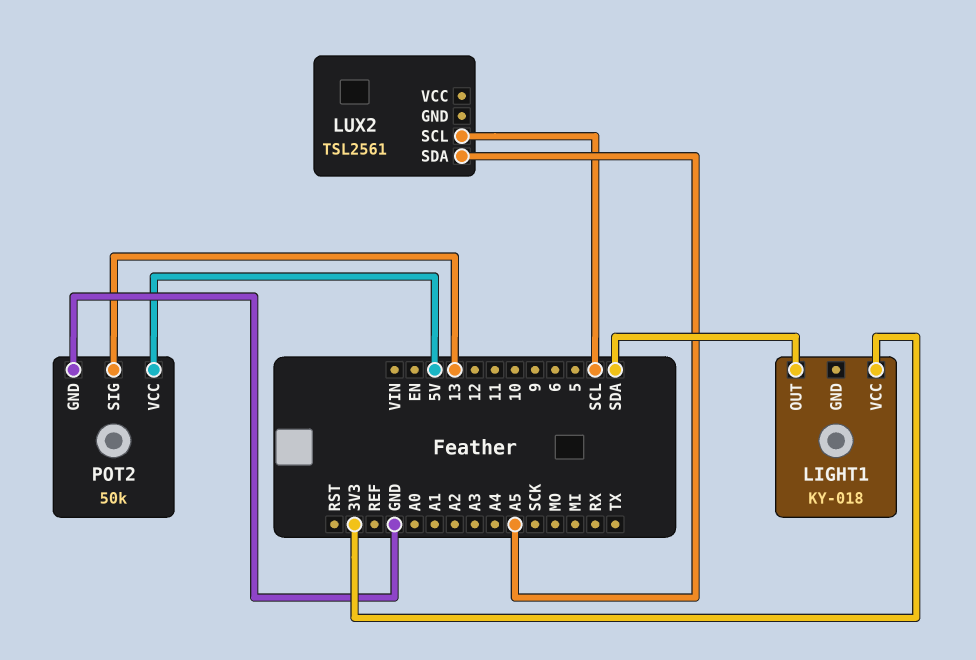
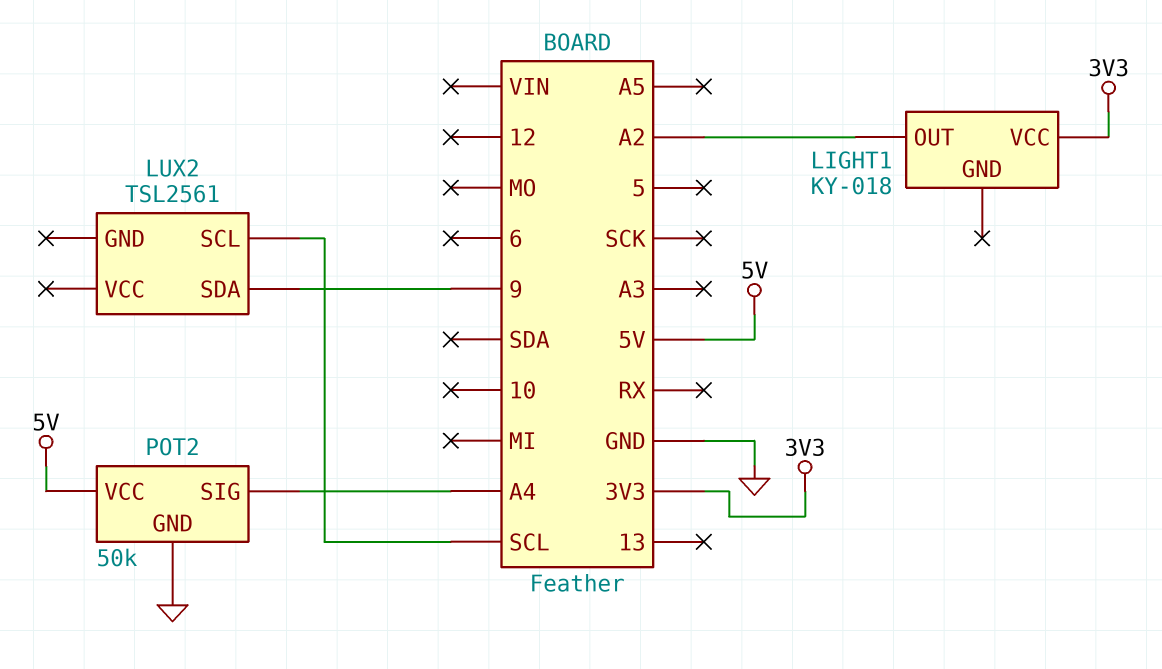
LIGHT1 pin OUT: SDA -> A2
LUX2 pin SDA: A5 -> 9
POT2 pin SIG: 13 -> A4

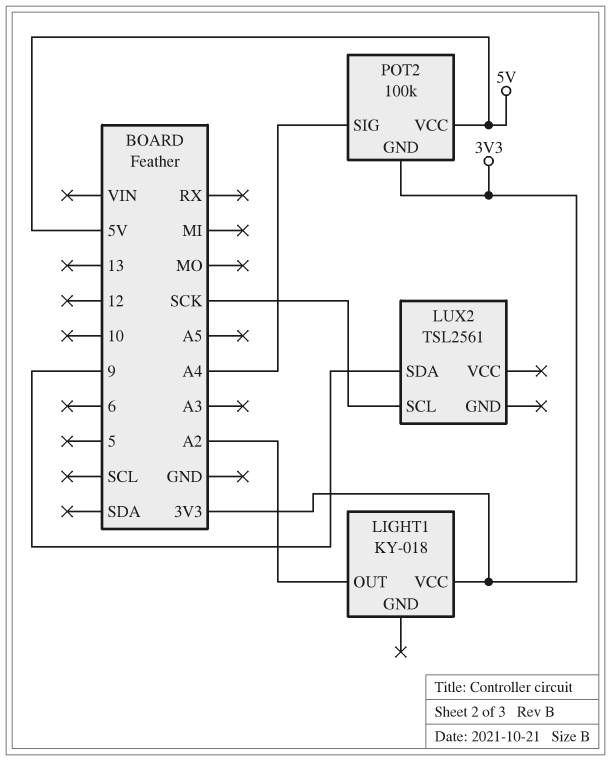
LUX2 pin SCL: SCL -> SCK
POT2: 50k -> 100k
POT2 pin GND: GND -> 3V3

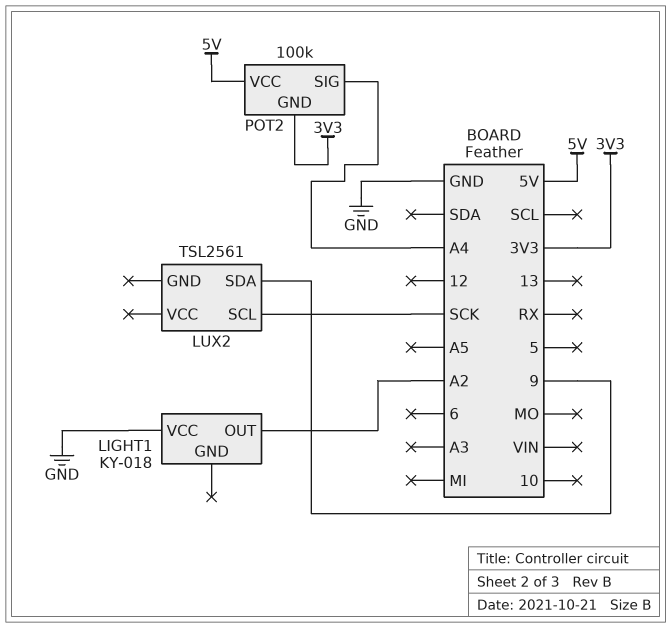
LIGHT1 pin VCC: 3V3 -> GND

